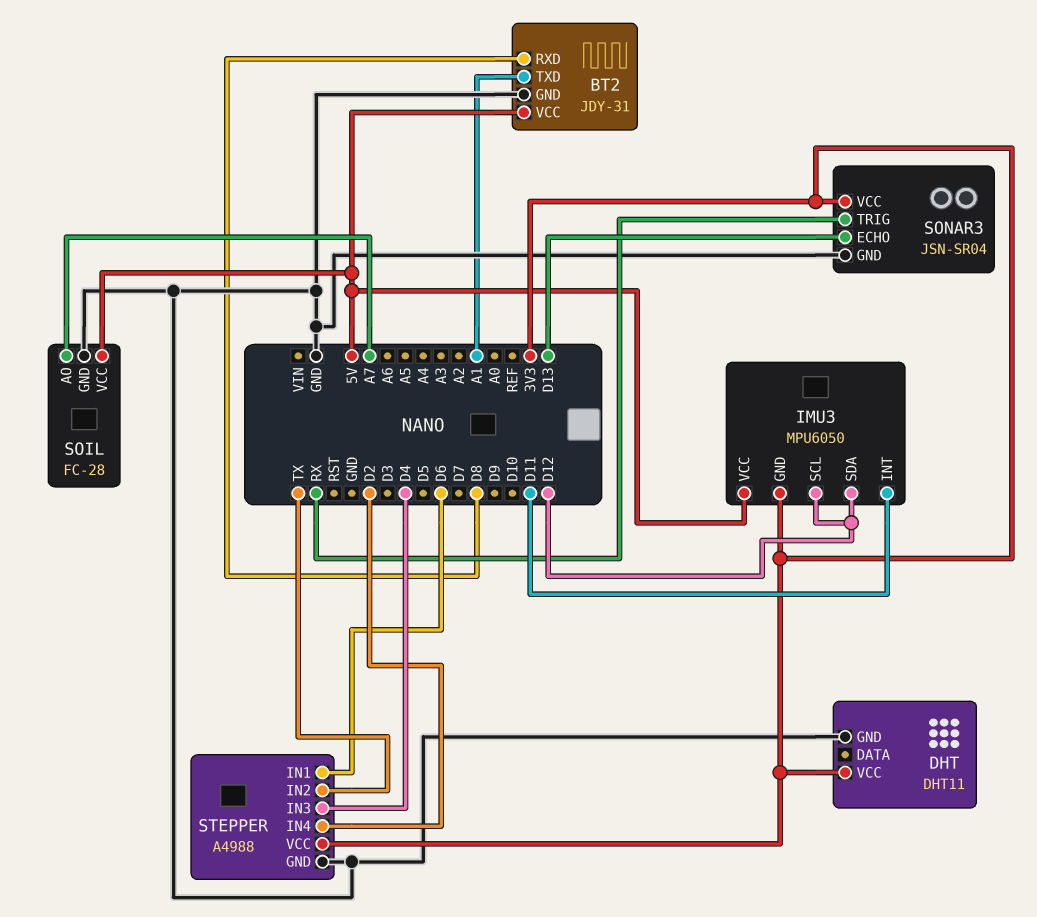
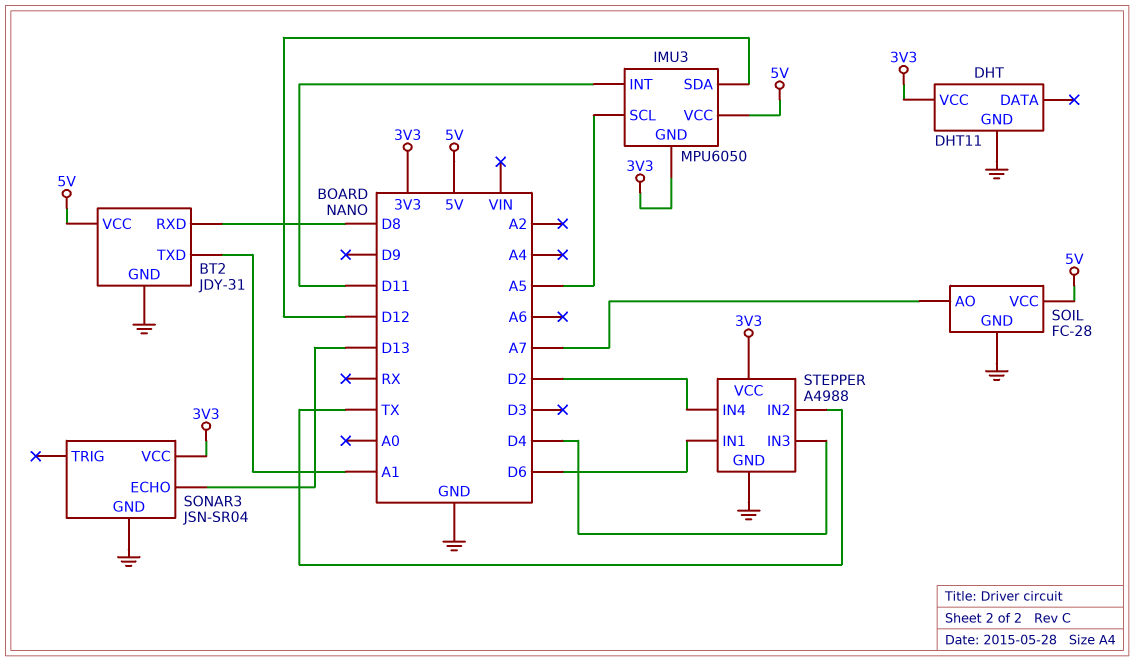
IMU3 pin SCL: D12 -> A5
SONAR3 pin TRIG: RX -> none

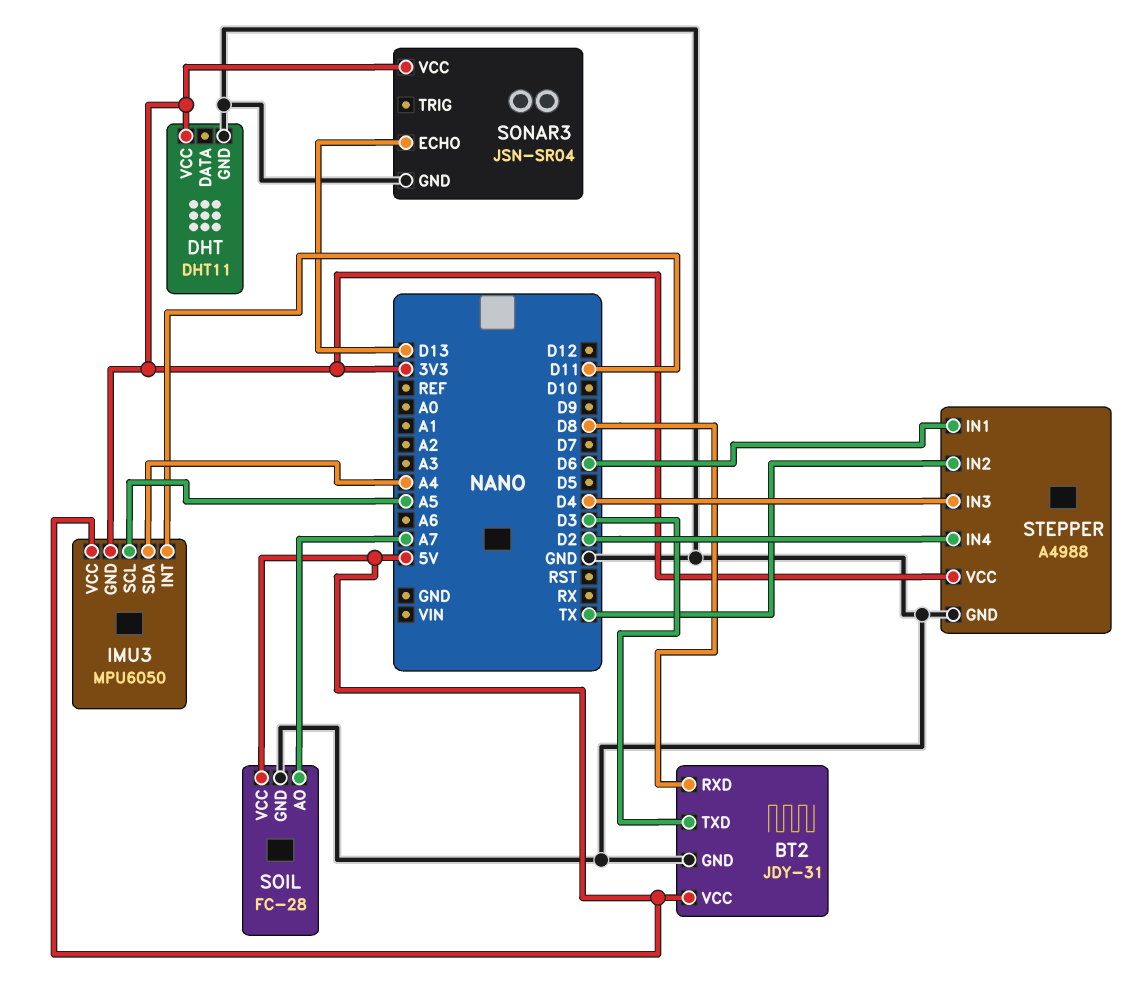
BT2 pin TXD: A1 -> D3
IMU3 pin SDA: D12 -> A4

